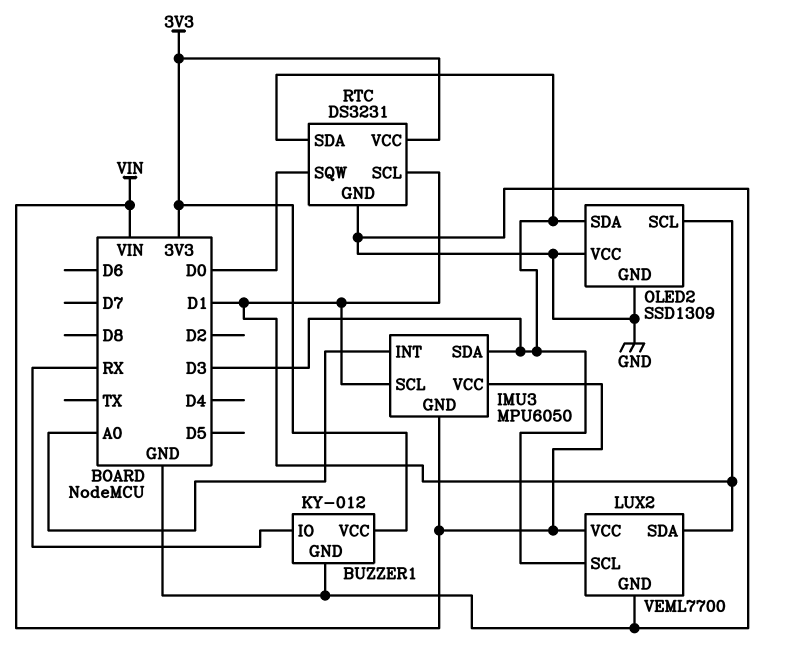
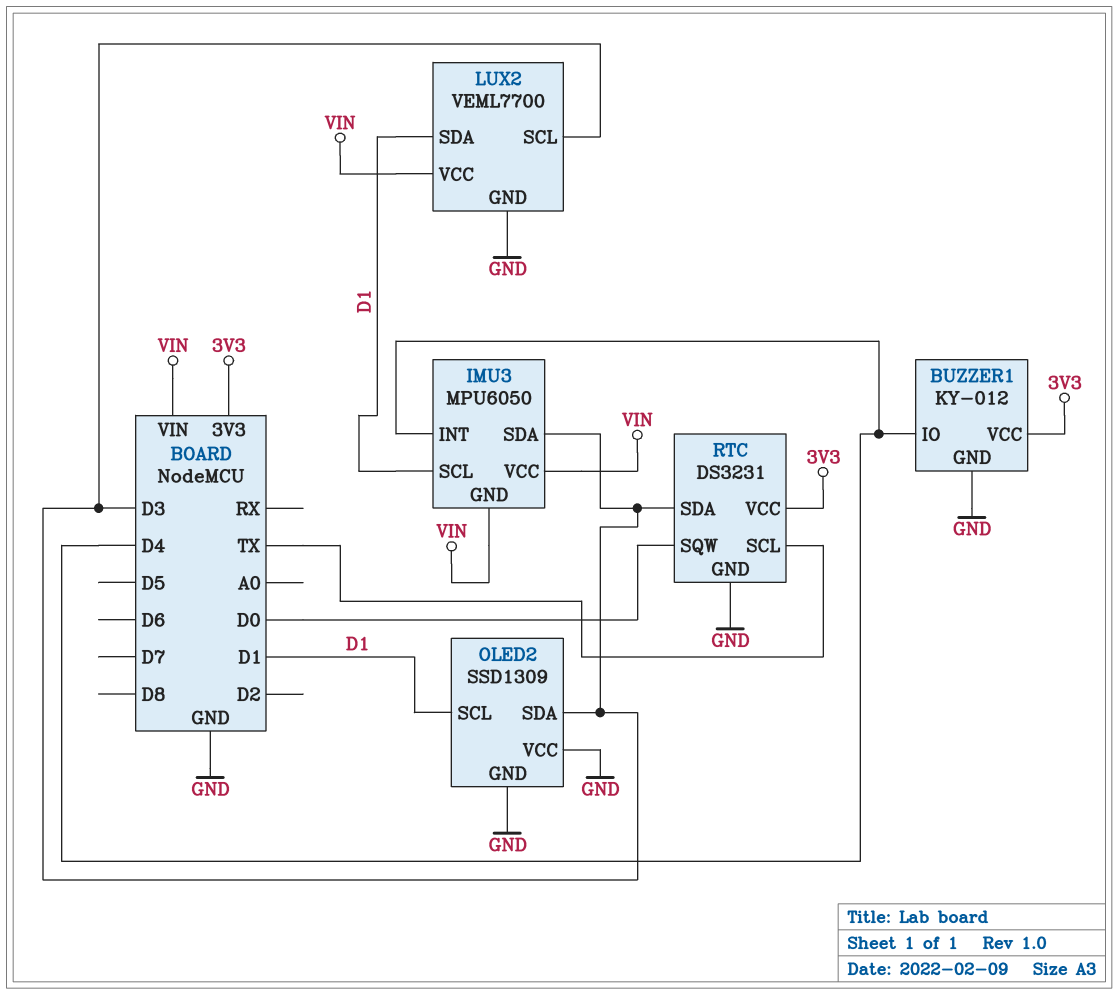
BUZZER1 pin IO: RX -> D4
IMU3 pin INT: A0 -> D4
RTC pin SCL: D1 -> TX

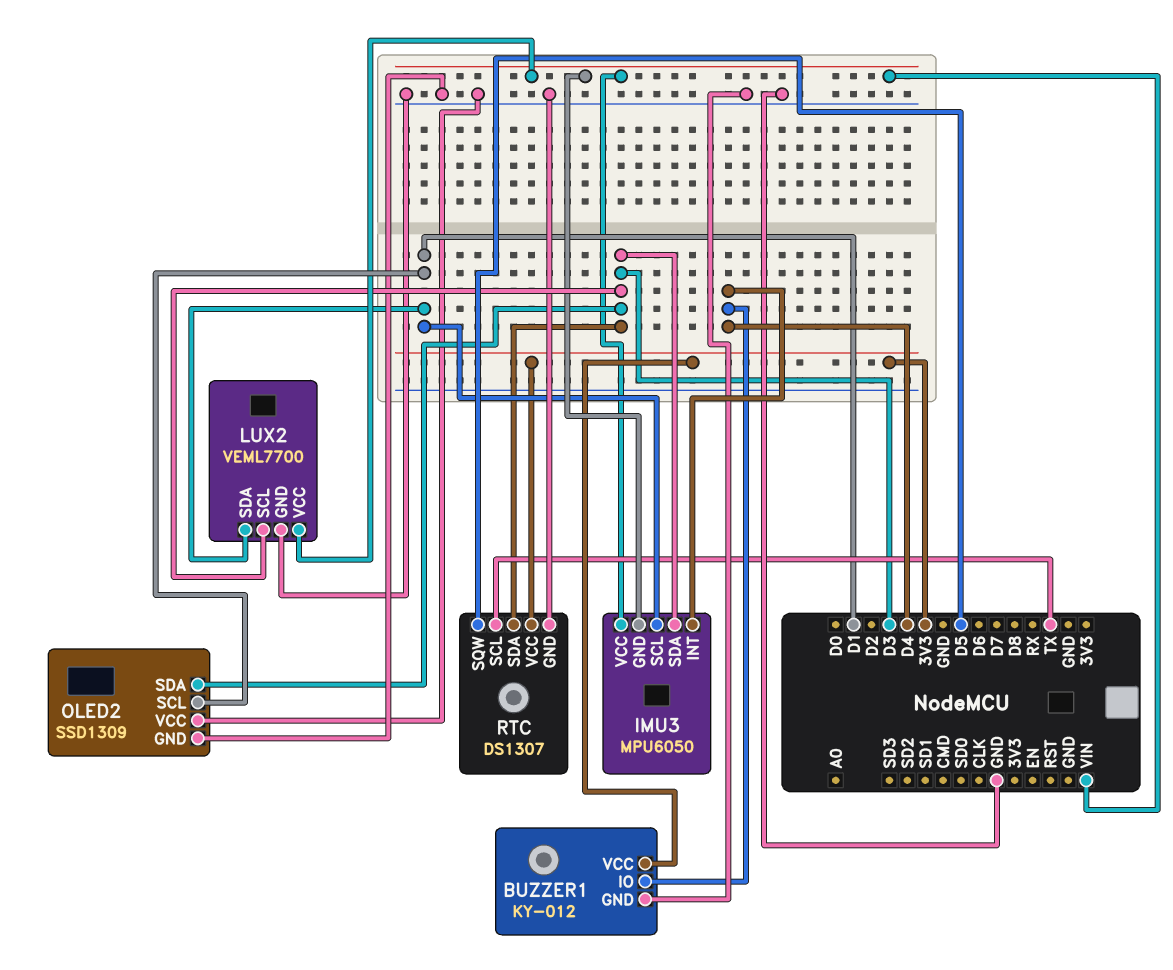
RTC: DS3231 -> DS1307
RTC pin SQW: D0 -> D5

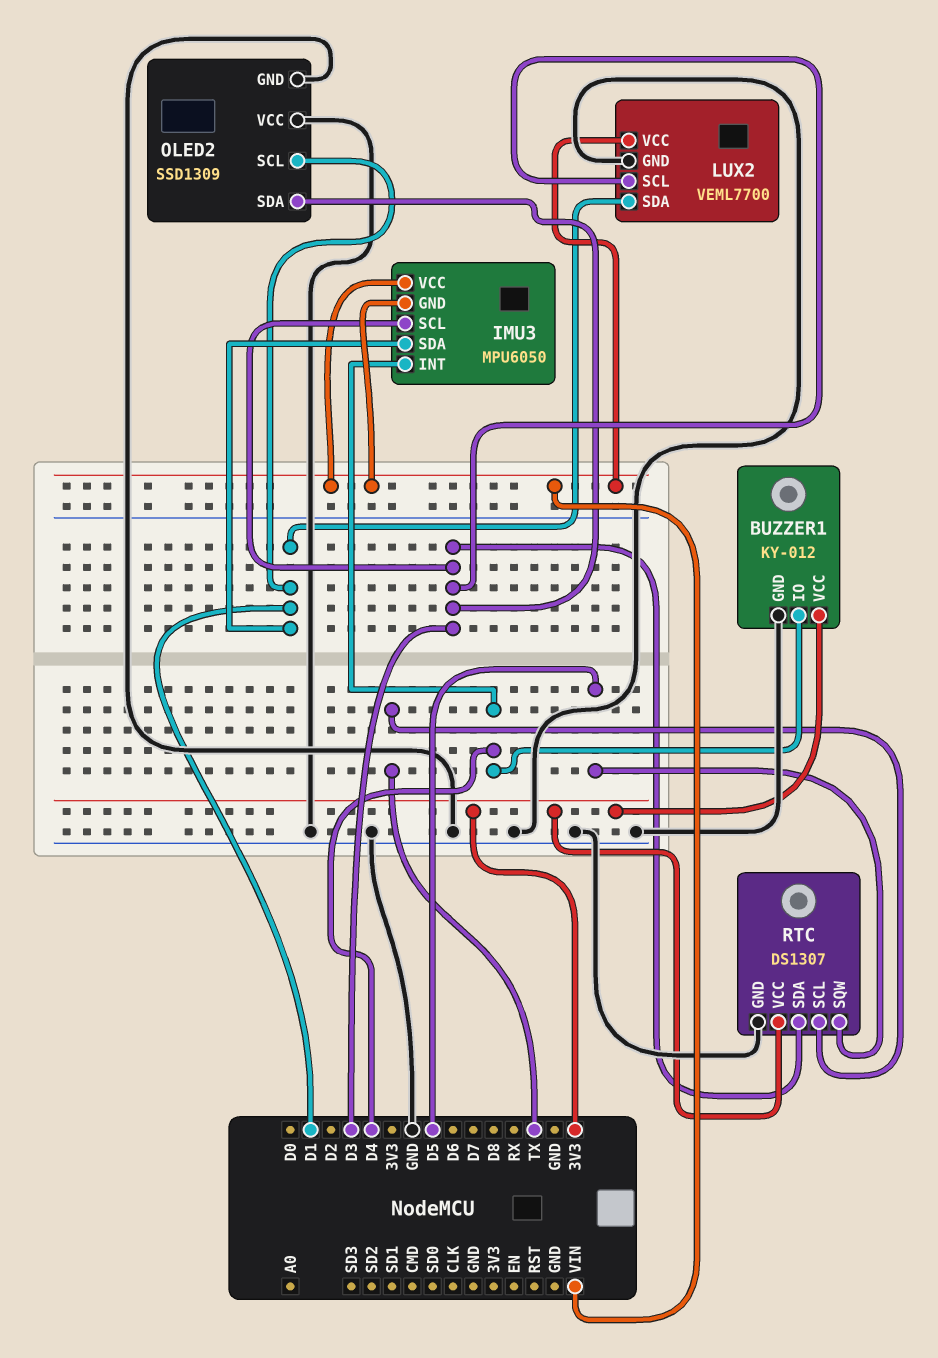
IMU3 pin SCL: D1 -> D3
IMU3 pin SDA: D3 -> D1

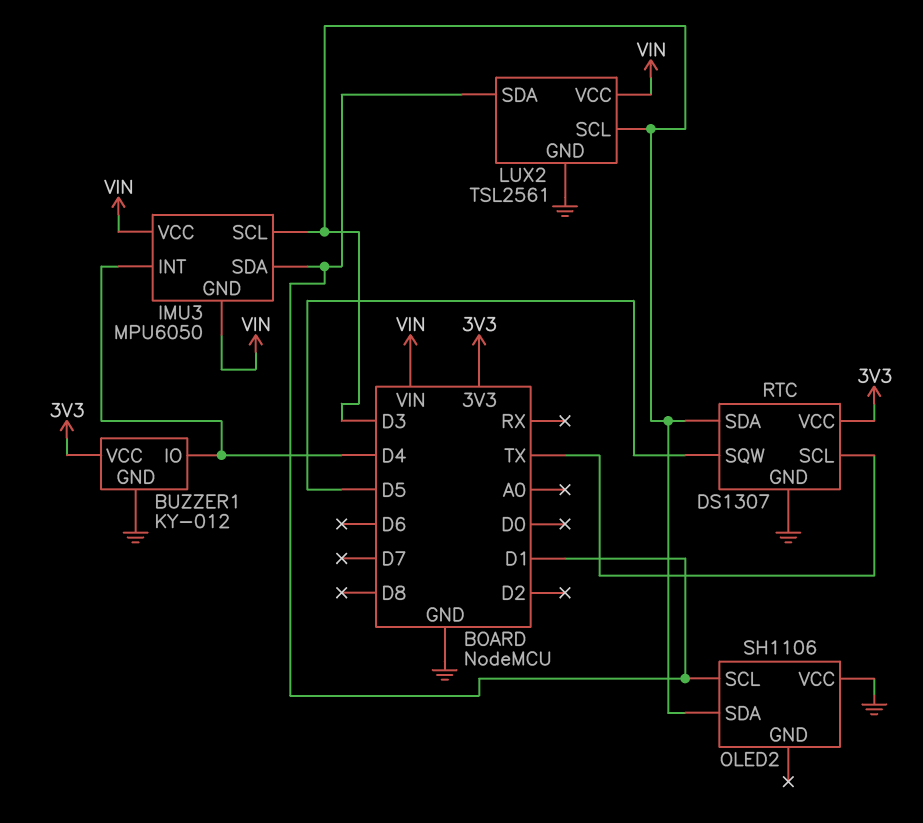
LUX2: VEML7700 -> TSL2561
OLED2: SSD1309 -> SH1106
OLED2 pin GND: GND -> none

